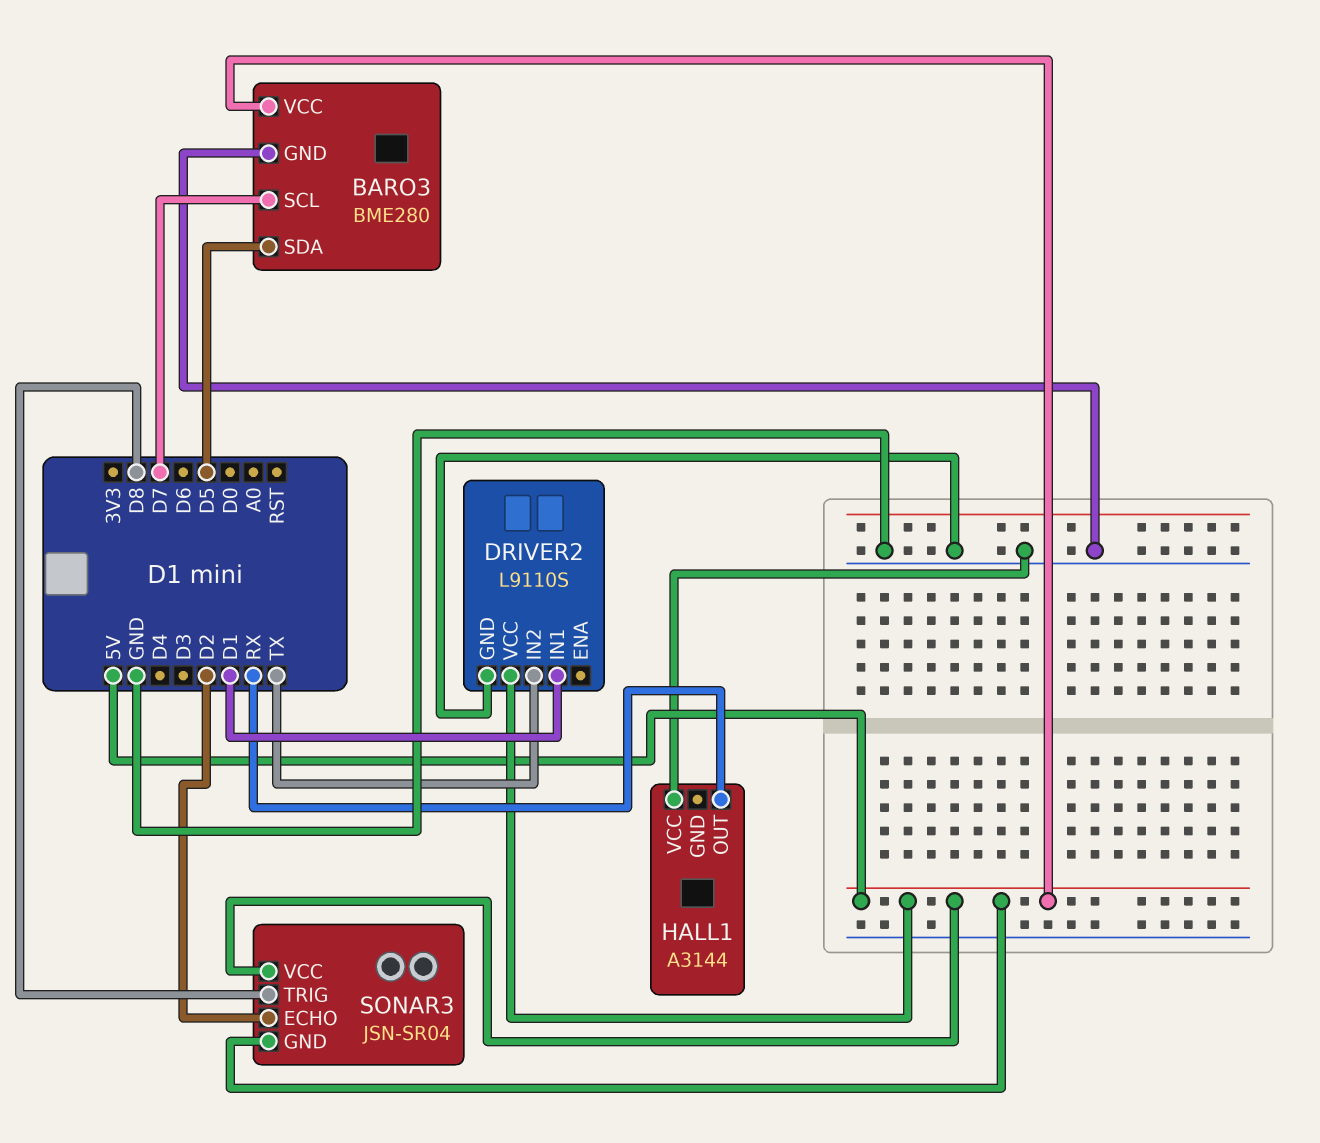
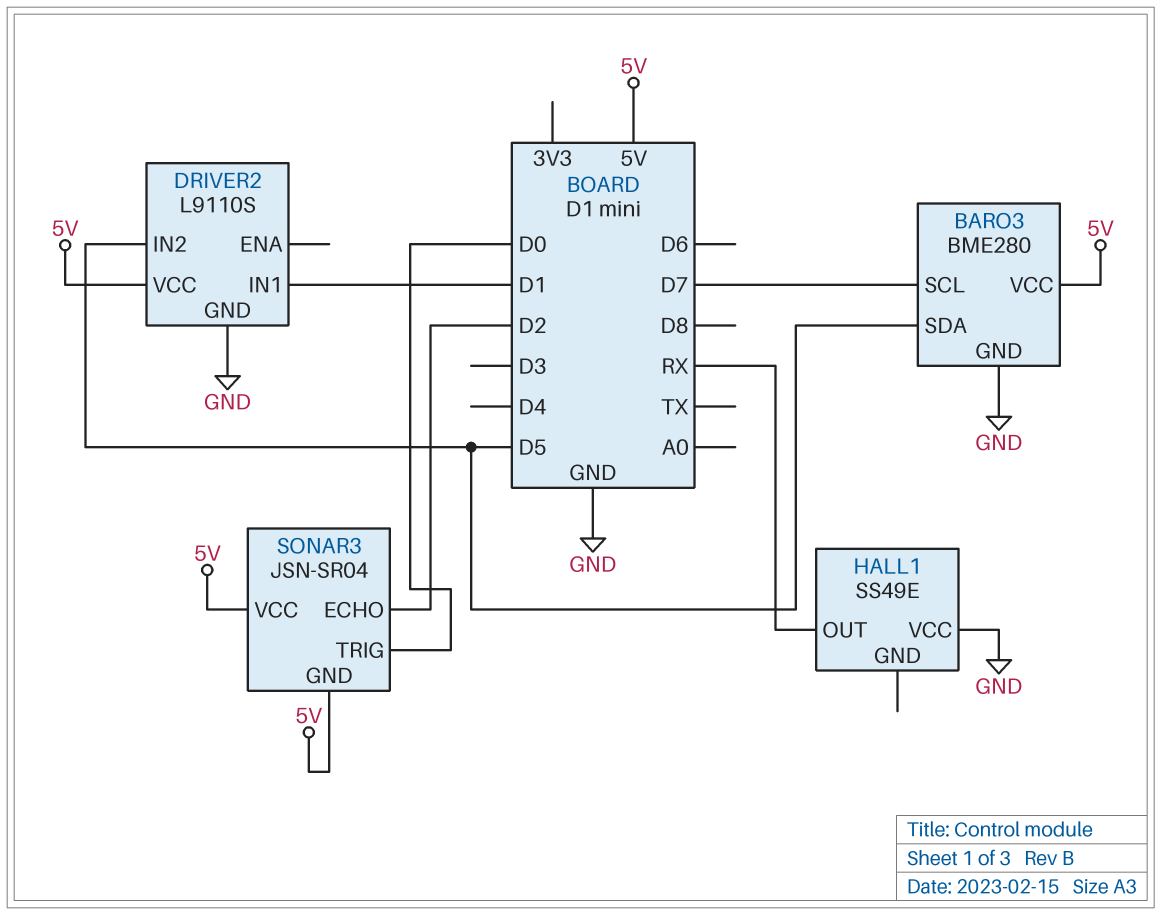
DRIVER2 pin IN2: TX -> D5
HALL1: A3144 -> SS49E
SONAR3 pin TRIG: D8 -> D0

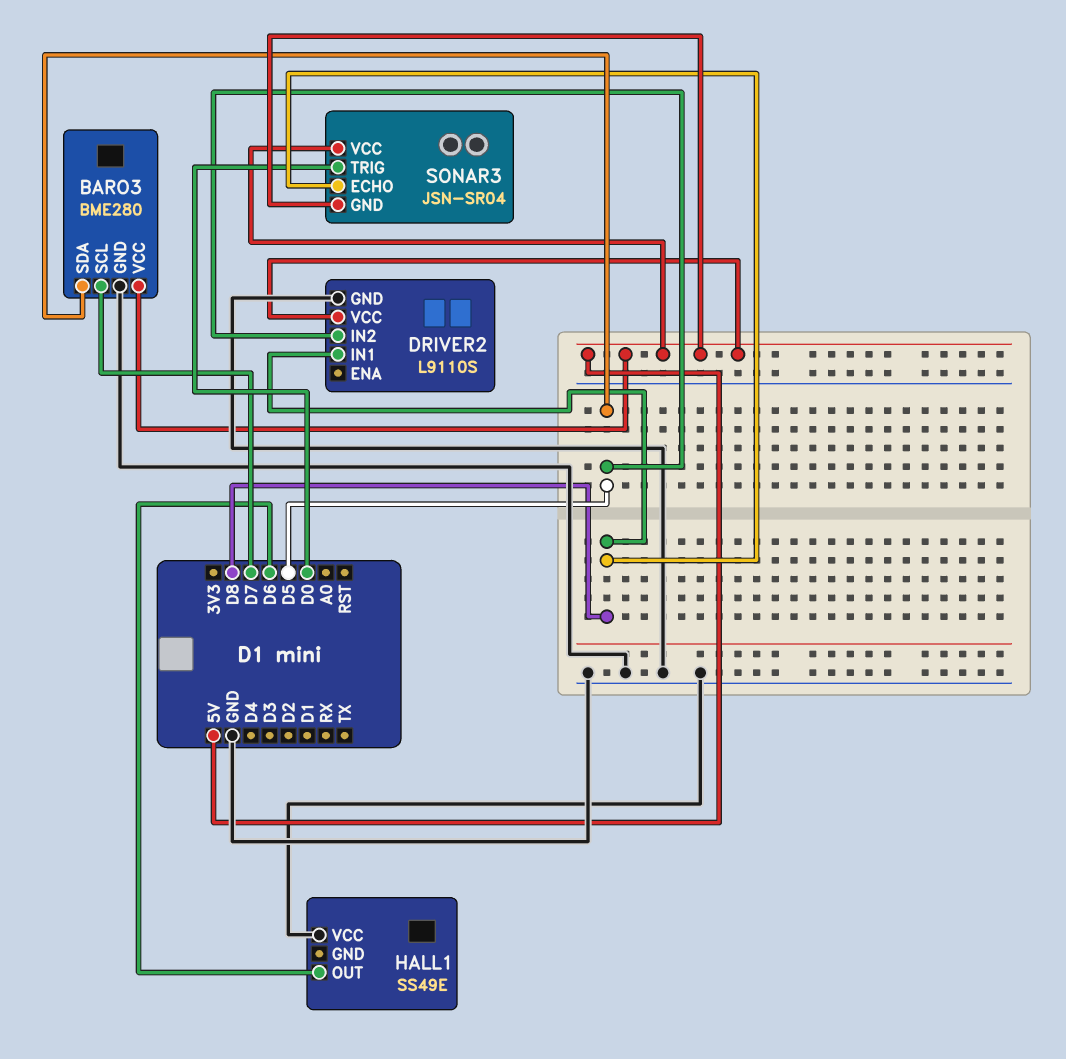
DRIVER2 pin IN1: D1 -> D8
HALL1 pin OUT: RX -> D6
SONAR3 pin ECHO: D2 -> D8

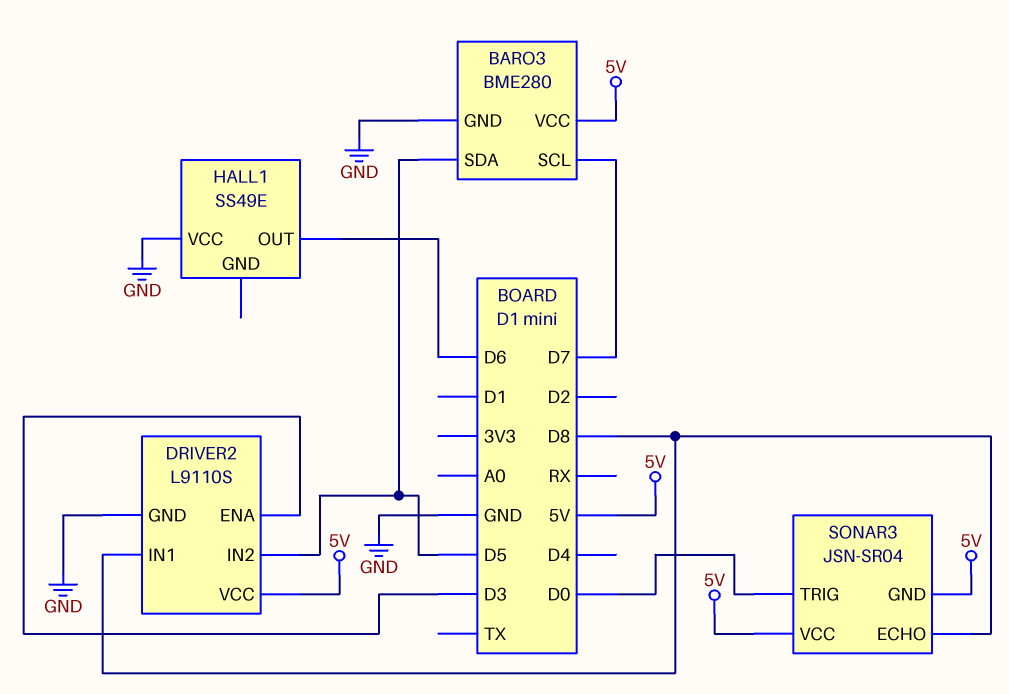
DRIVER2 pin ENA: none -> D3

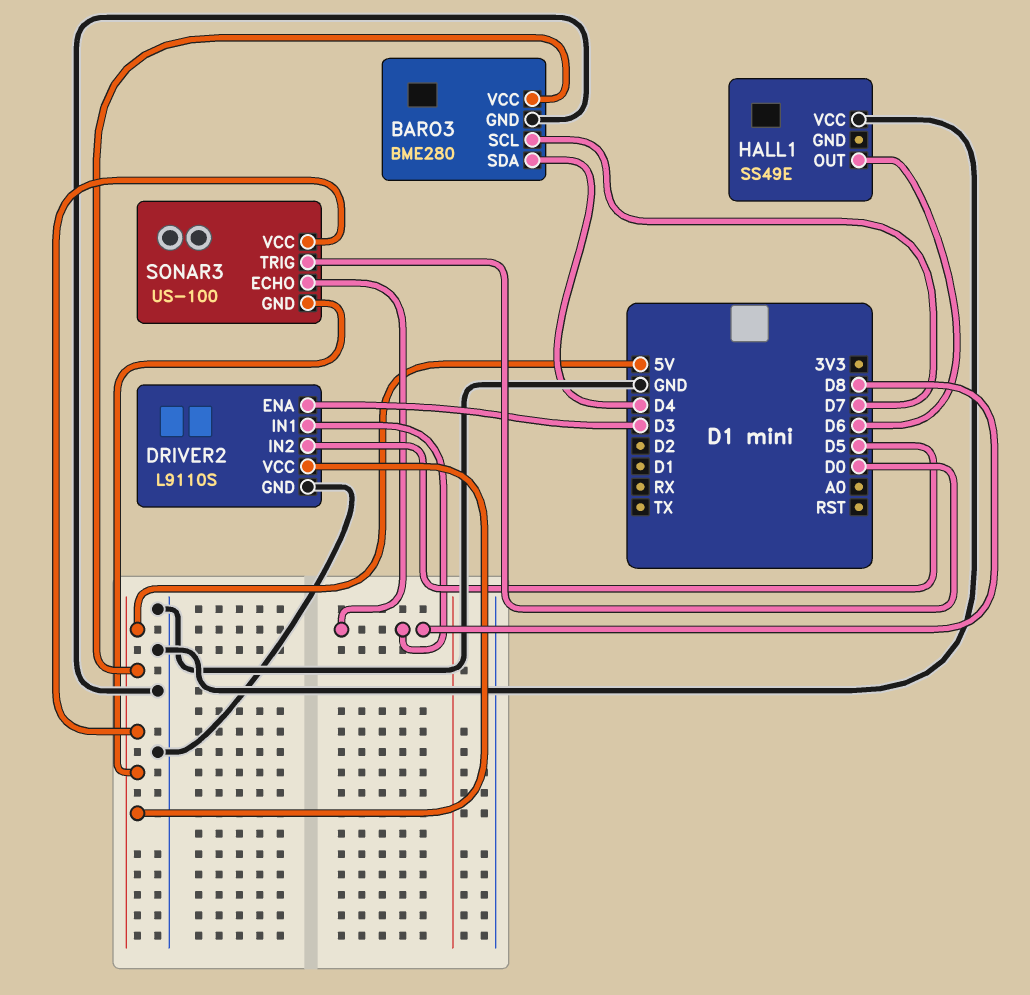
BARO3 pin SDA: D5 -> D4
SONAR3: JSN-SR04 -> US-100

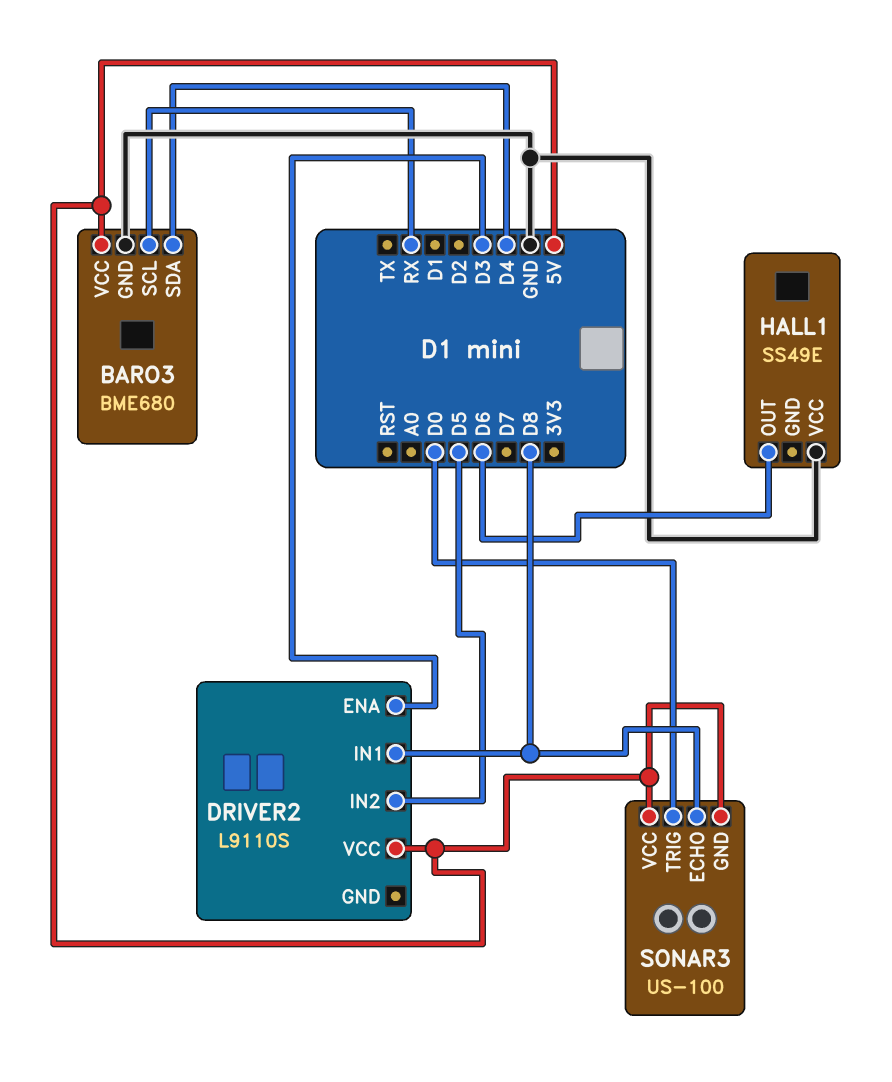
BARO3: BME280 -> BME680
BARO3 pin SCL: D7 -> RX
DRIVER2 pin GND: GND -> none

